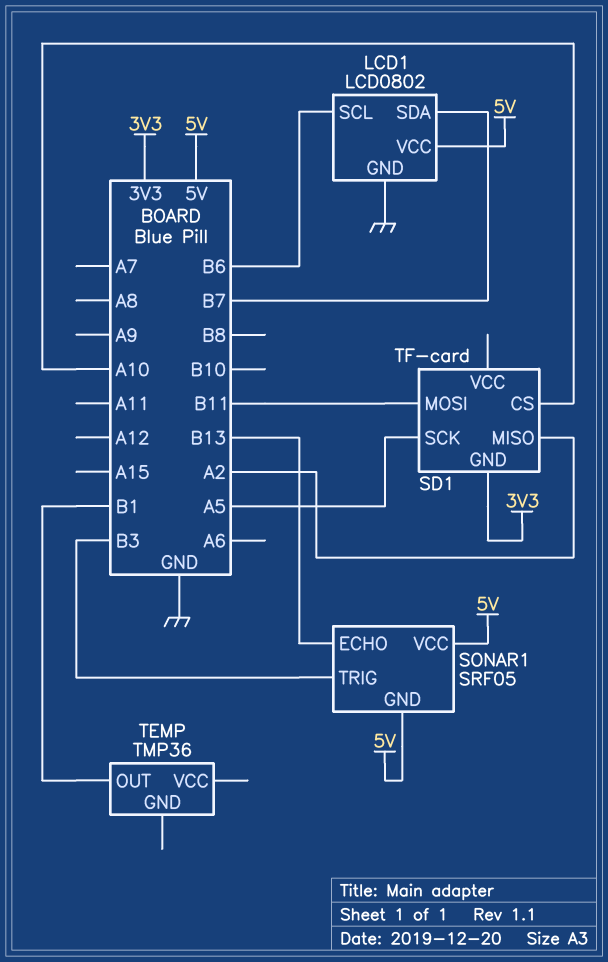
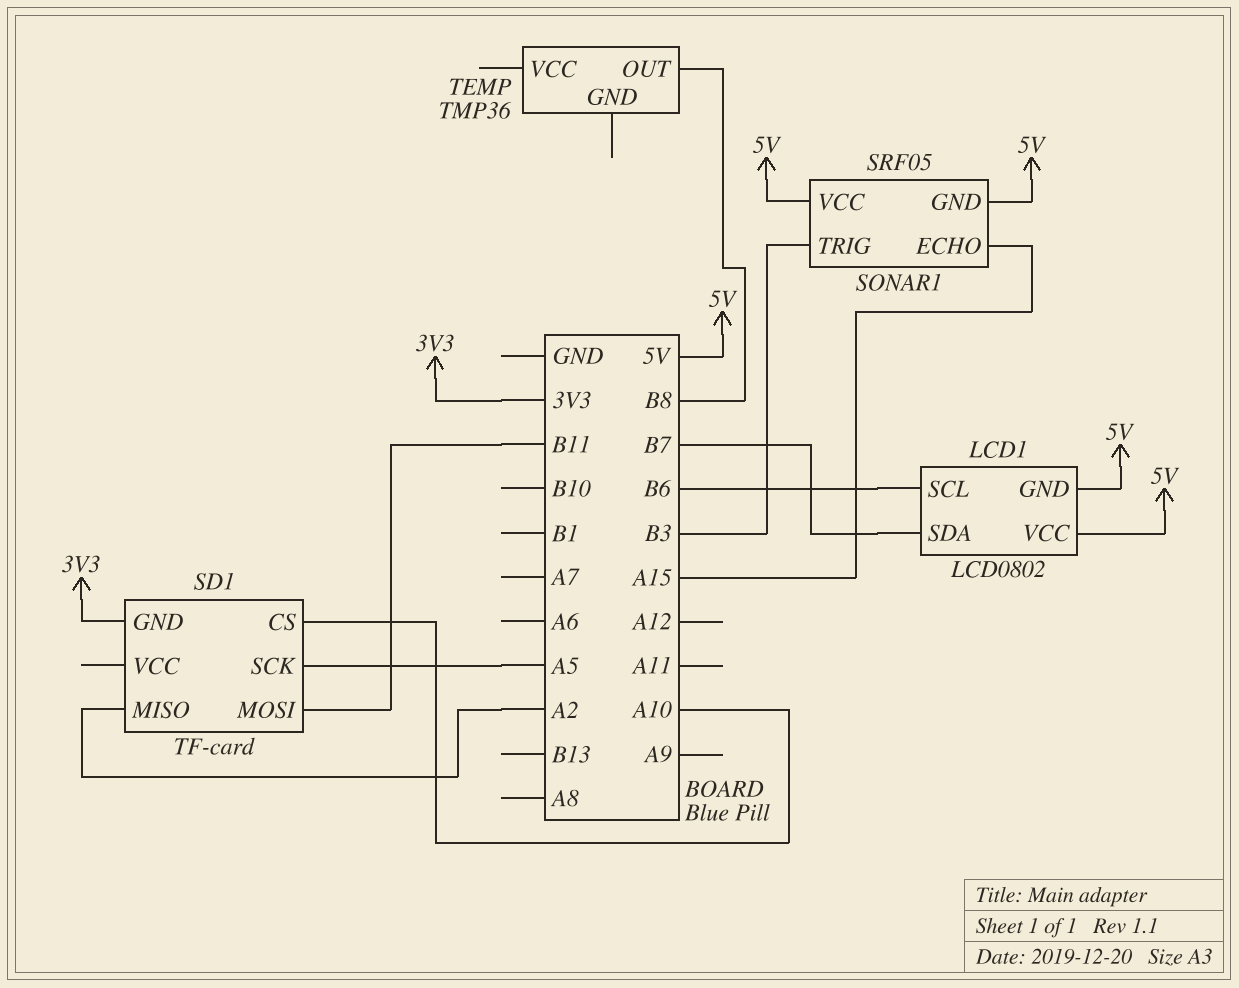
LCD1 pin GND: GND -> 5V
SONAR1 pin ECHO: B13 -> A15
TEMP pin OUT: B1 -> B8

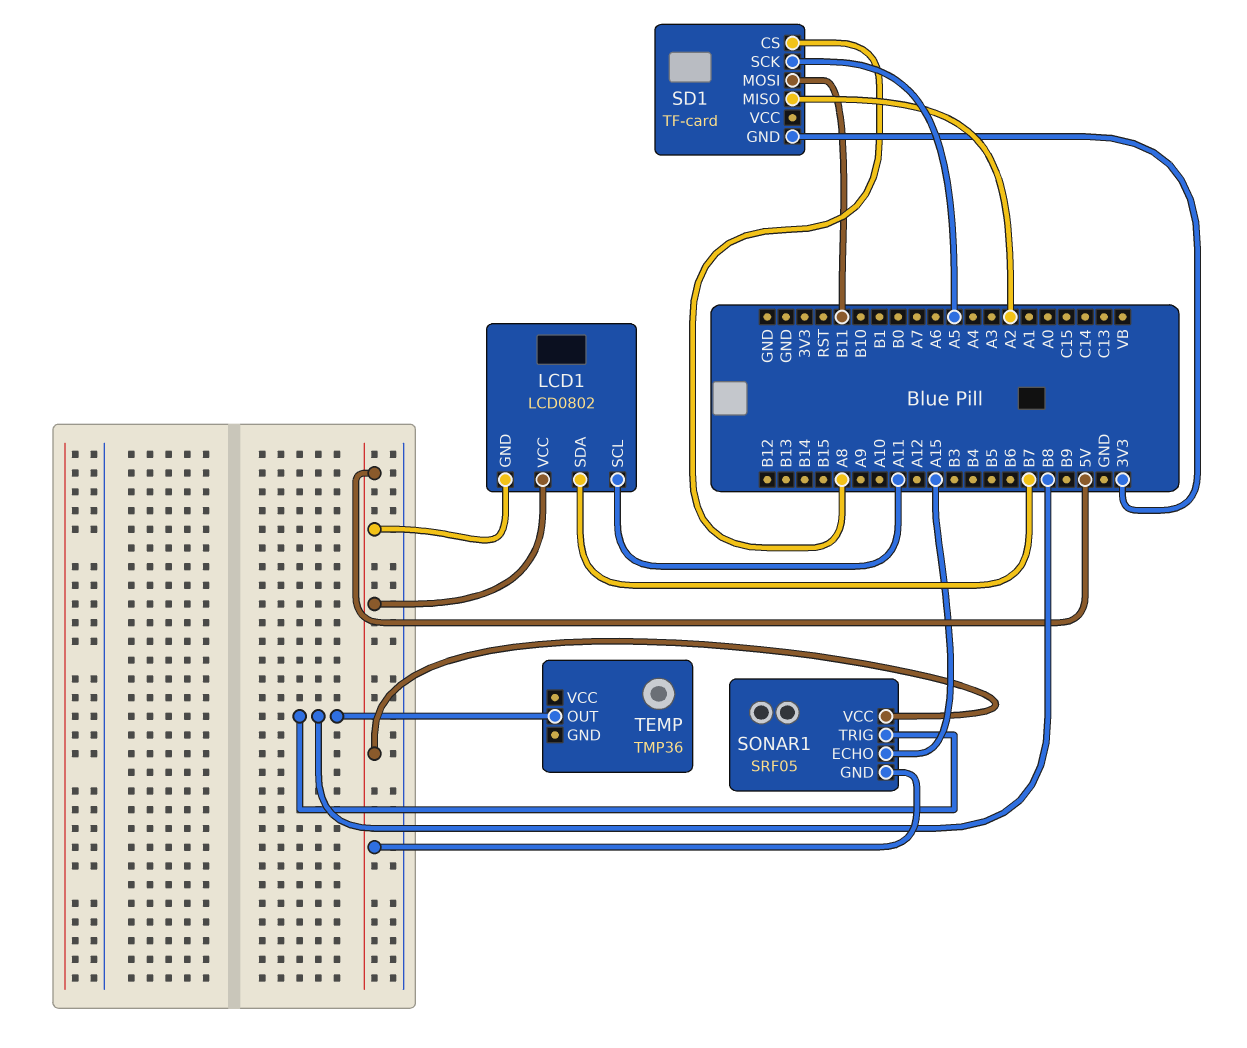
LCD1 pin SCL: B6 -> A11
SD1 pin CS: A10 -> A8
SONAR1 pin TRIG: B3 -> B8

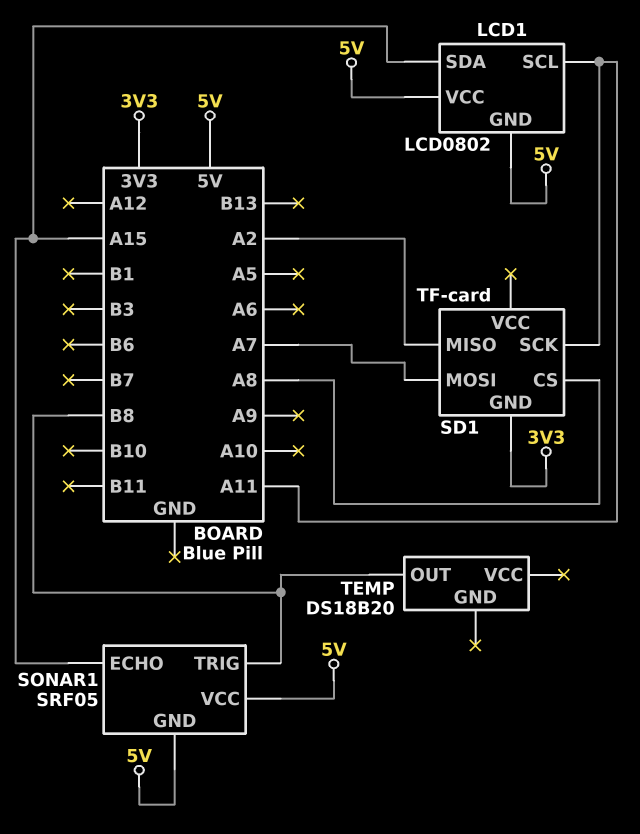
LCD1 pin SDA: B7 -> A15
SD1 pin MOSI: B11 -> A7
SD1 pin SCK: A5 -> A11
TEMP: TMP36 -> DS18B20

